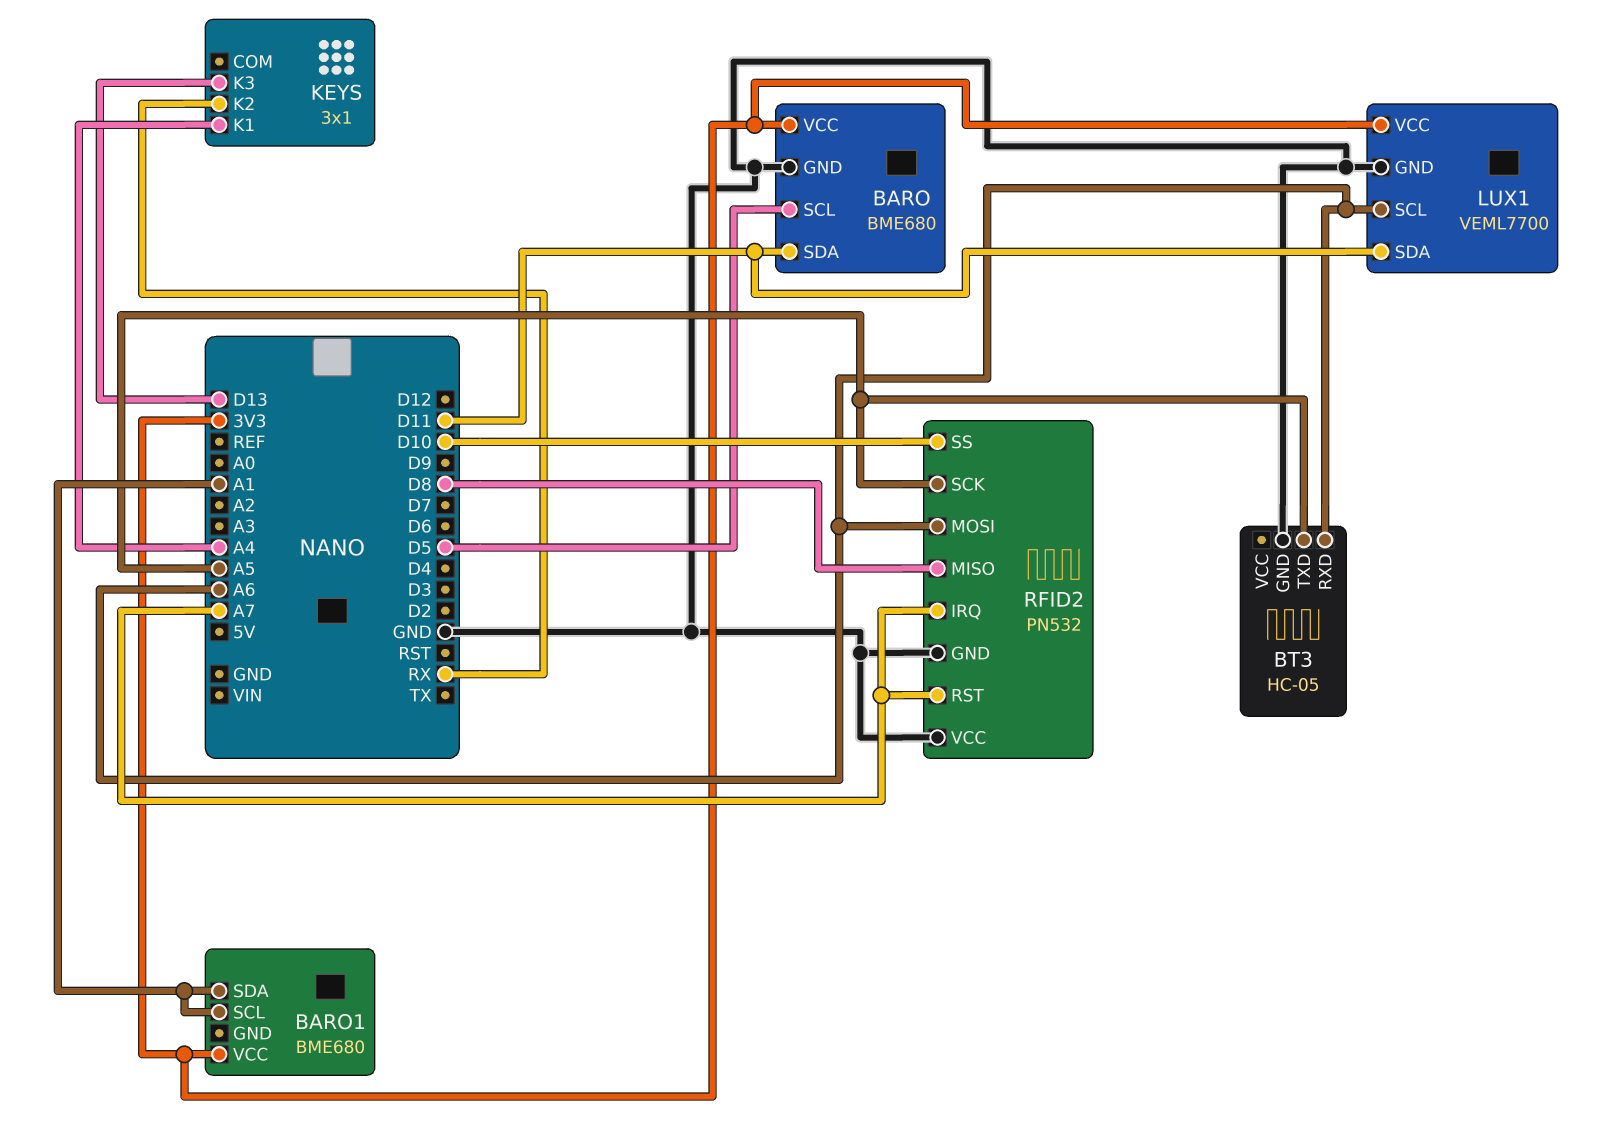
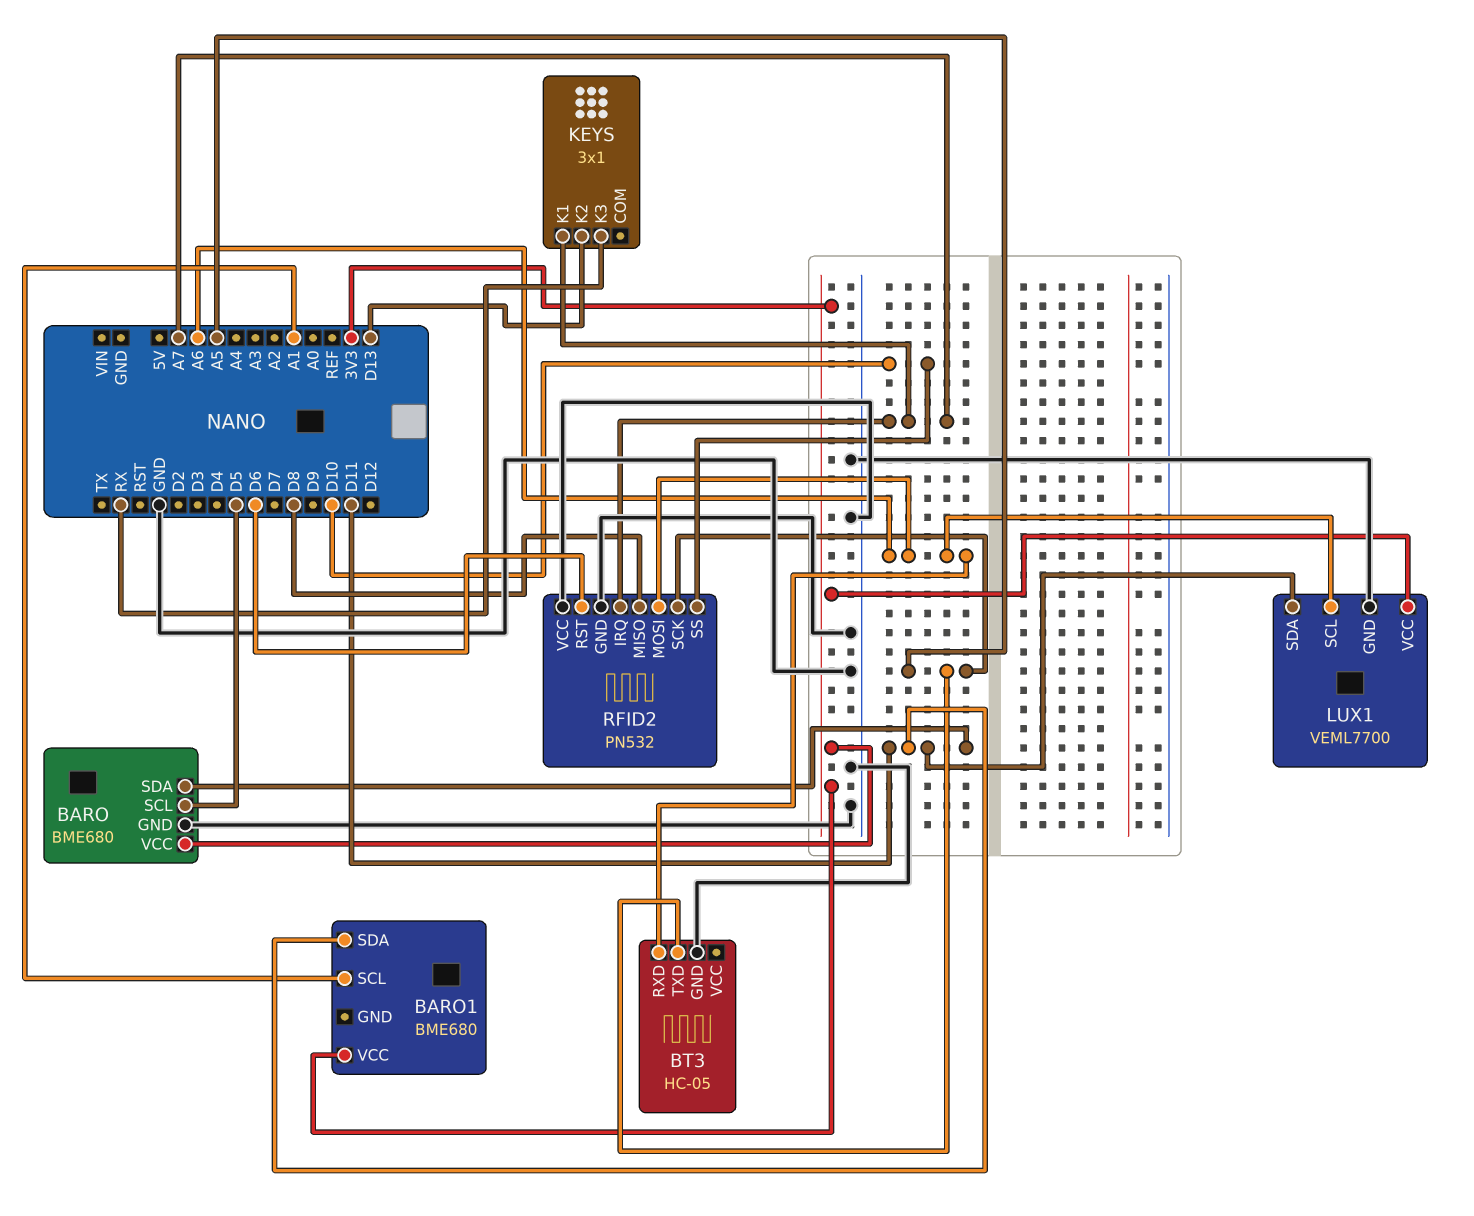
BARO1 pin SDA: A1 -> D11
KEYS pin K1: A4 -> A7
KEYS pin K2: RX -> D13
KEYS pin K3: D13 -> RX
RFID2 pin RST: A7 -> D6

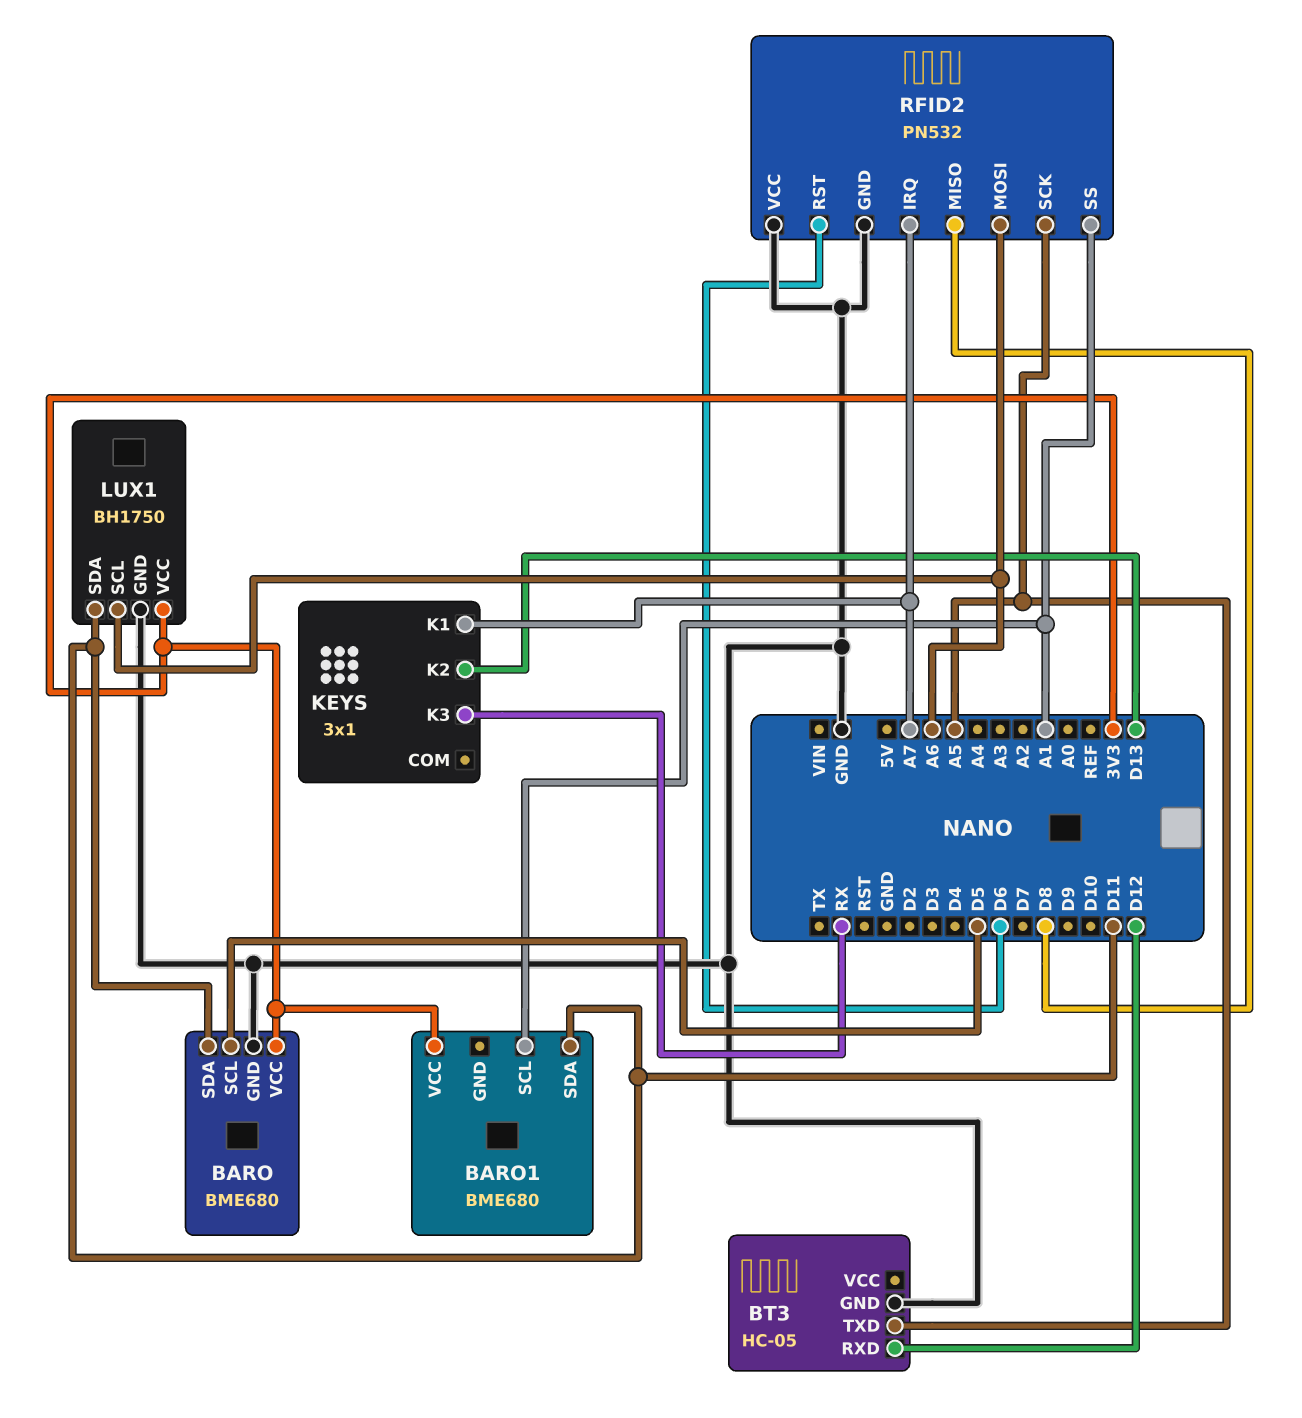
BT3 pin RXD: A6 -> D12
LUX1: VEML7700 -> BH1750
RFID2 pin SS: D10 -> A1

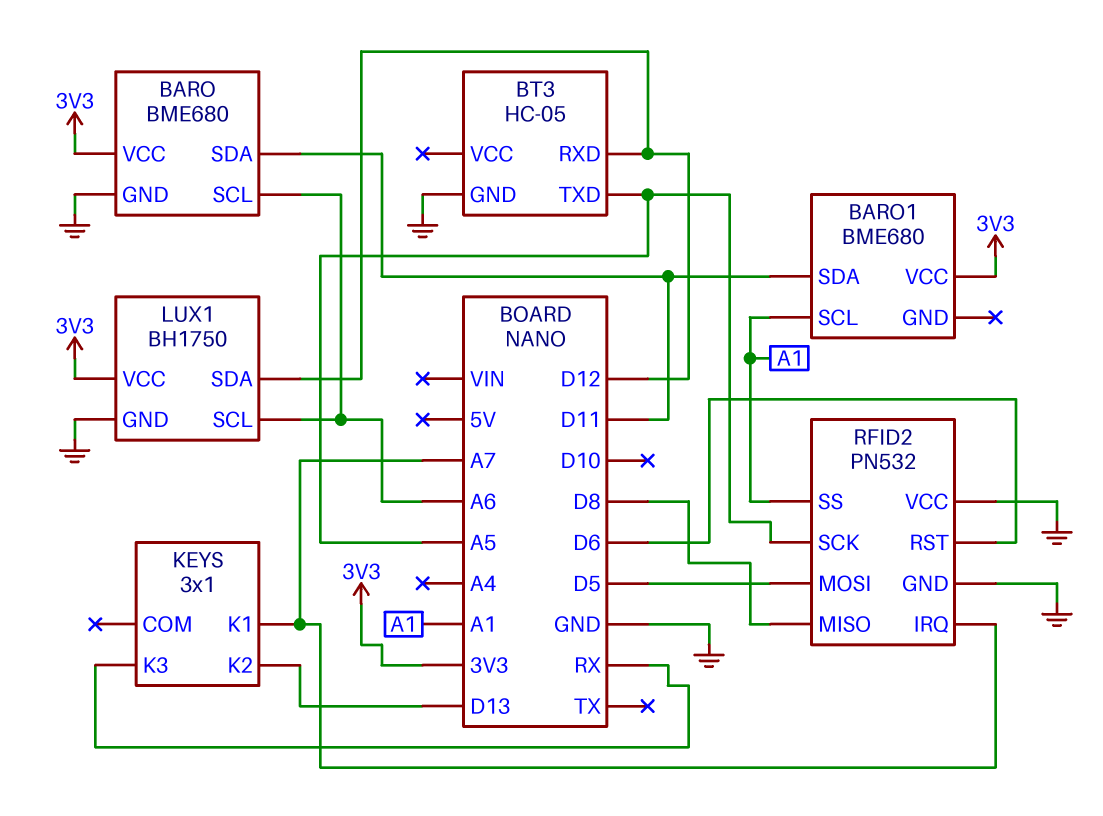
BARO pin SCL: D5 -> A6
LUX1 pin SDA: D11 -> D12
RFID2 pin MOSI: A6 -> D5

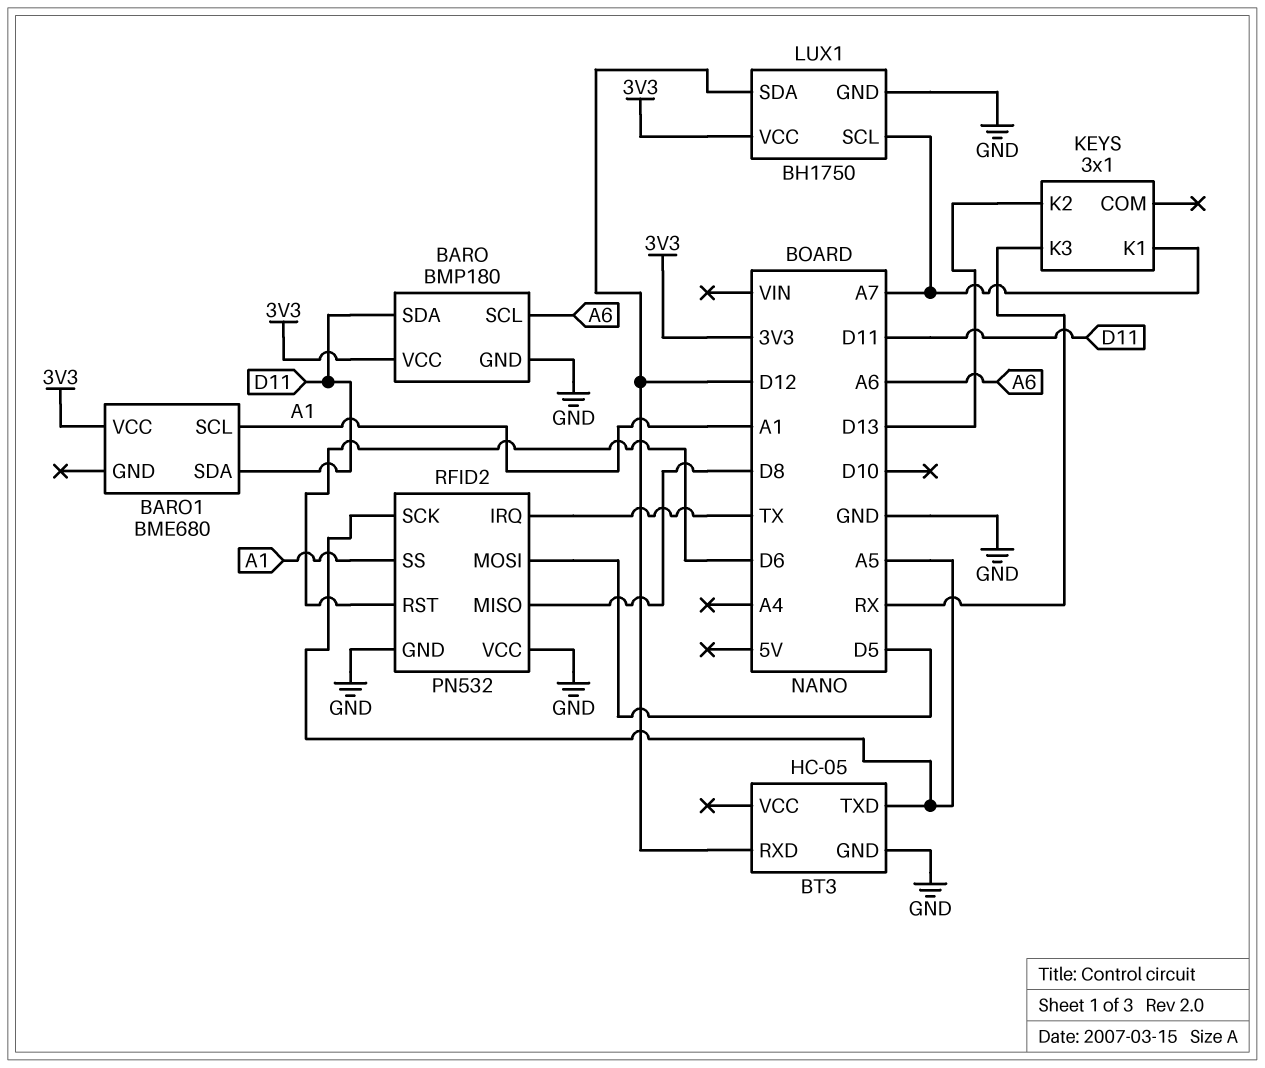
BARO: BME680 -> BMP180
LUX1 pin SCL: A6 -> A7
RFID2 pin IRQ: A7 -> TX

